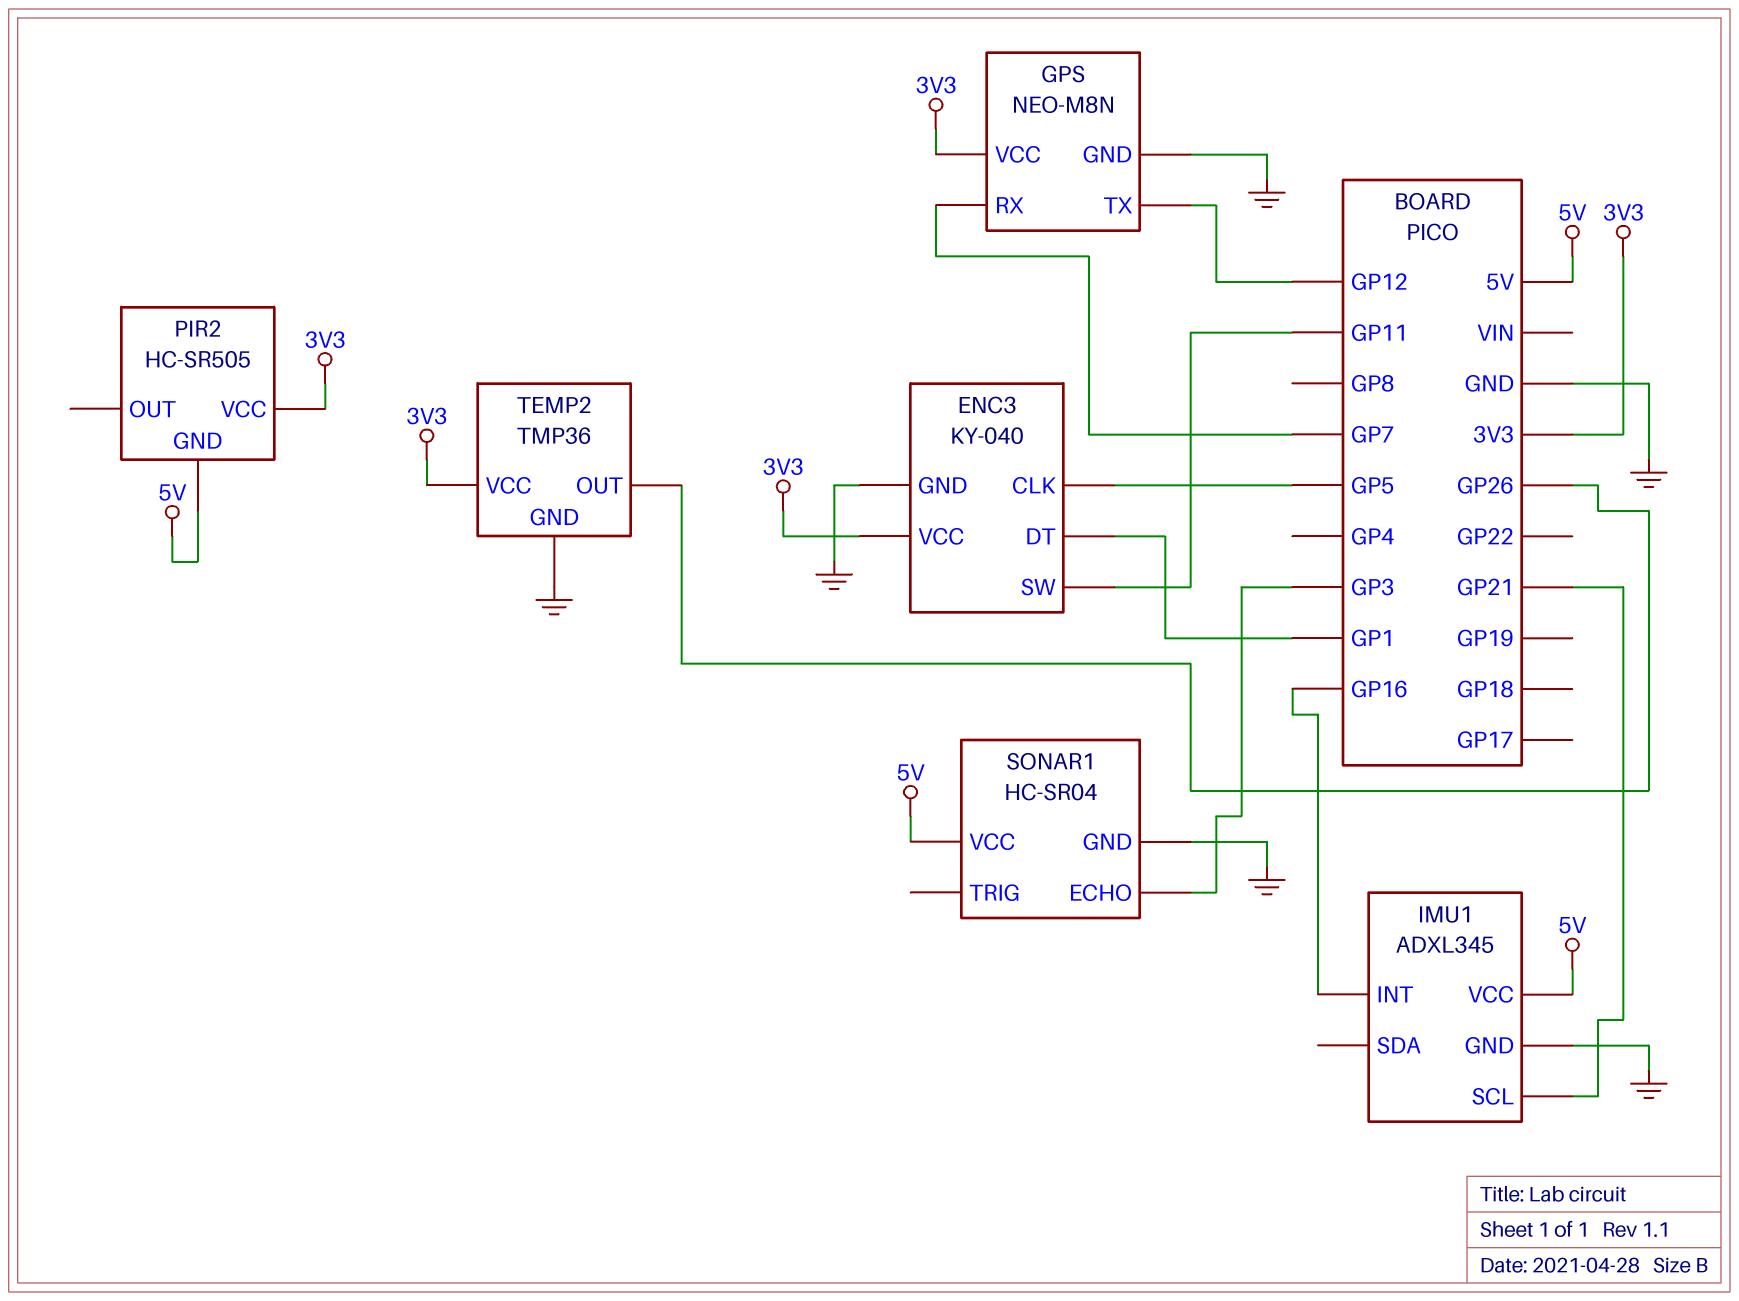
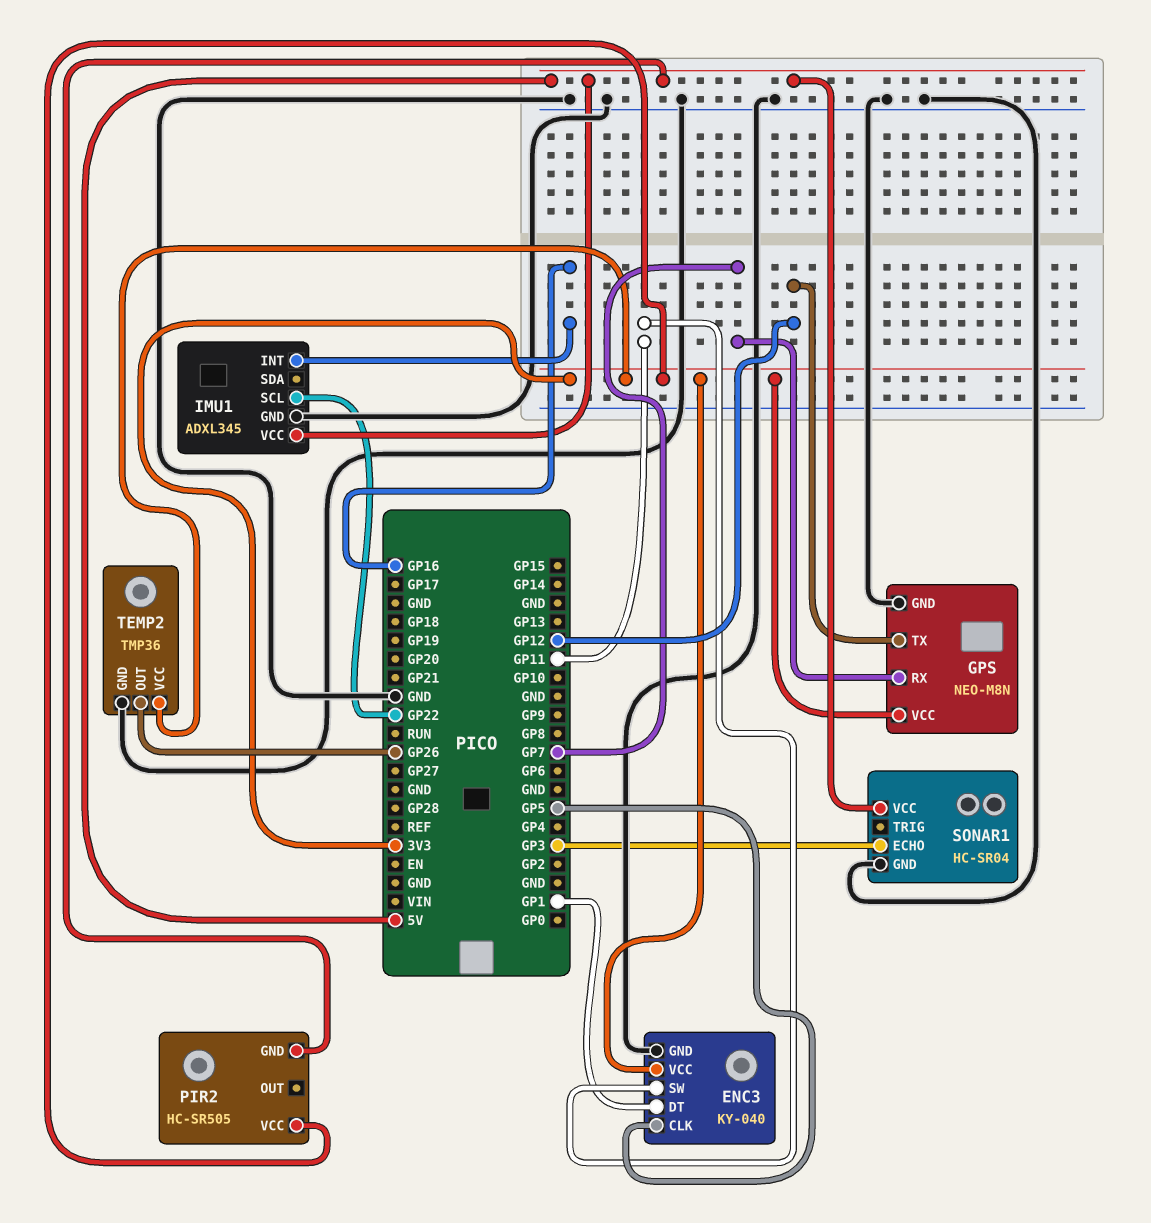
IMU1 pin SCL: GP21 -> GP22

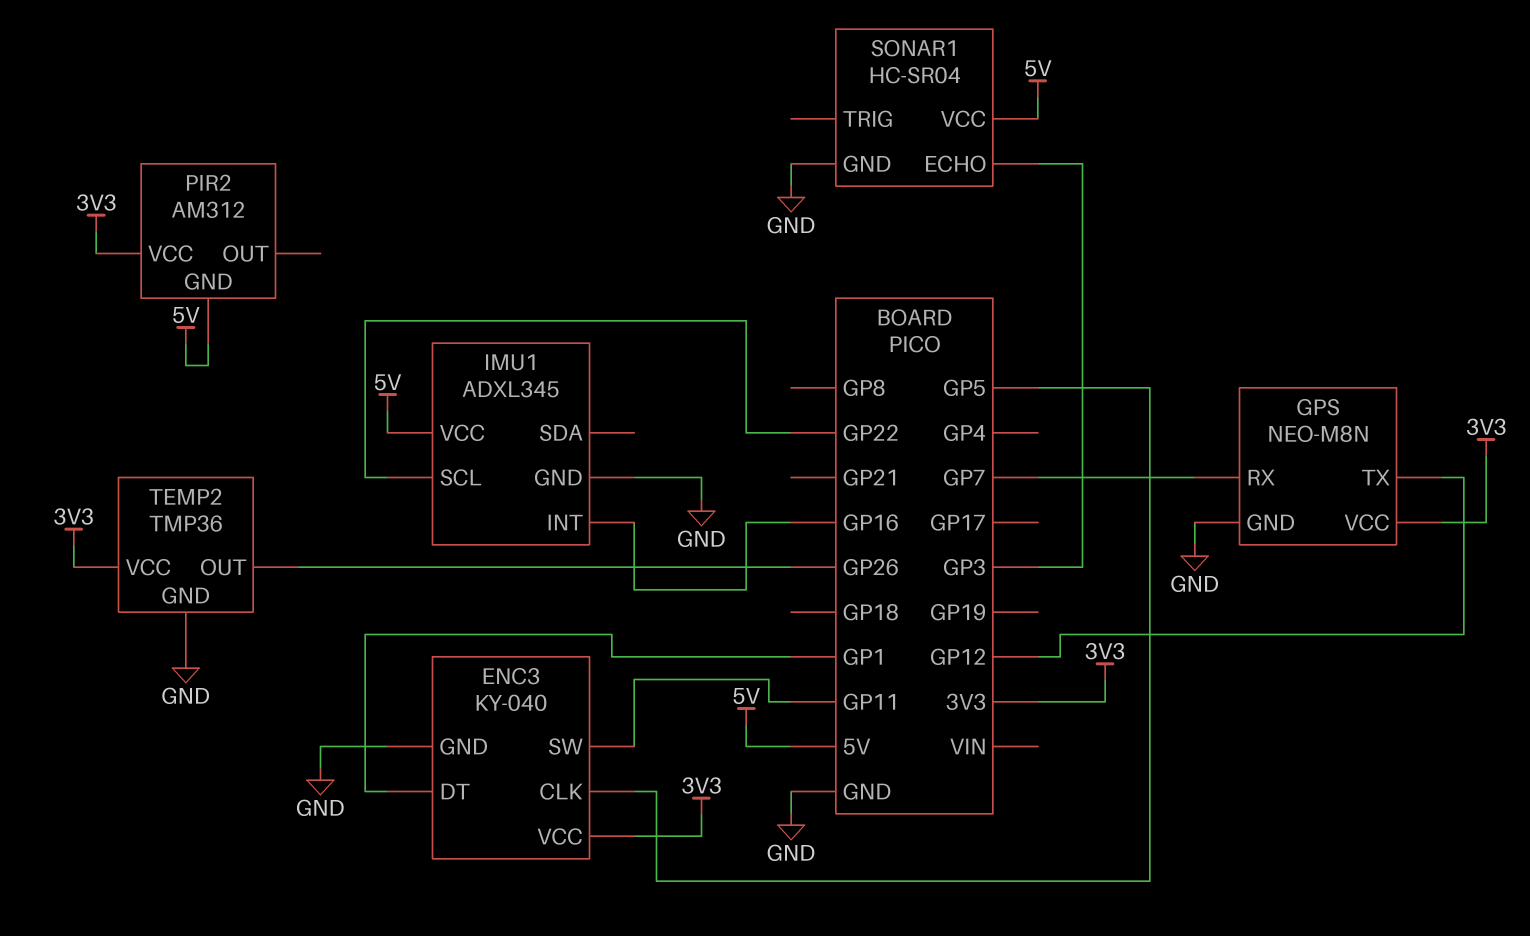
PIR2: HC-SR505 -> AM312

